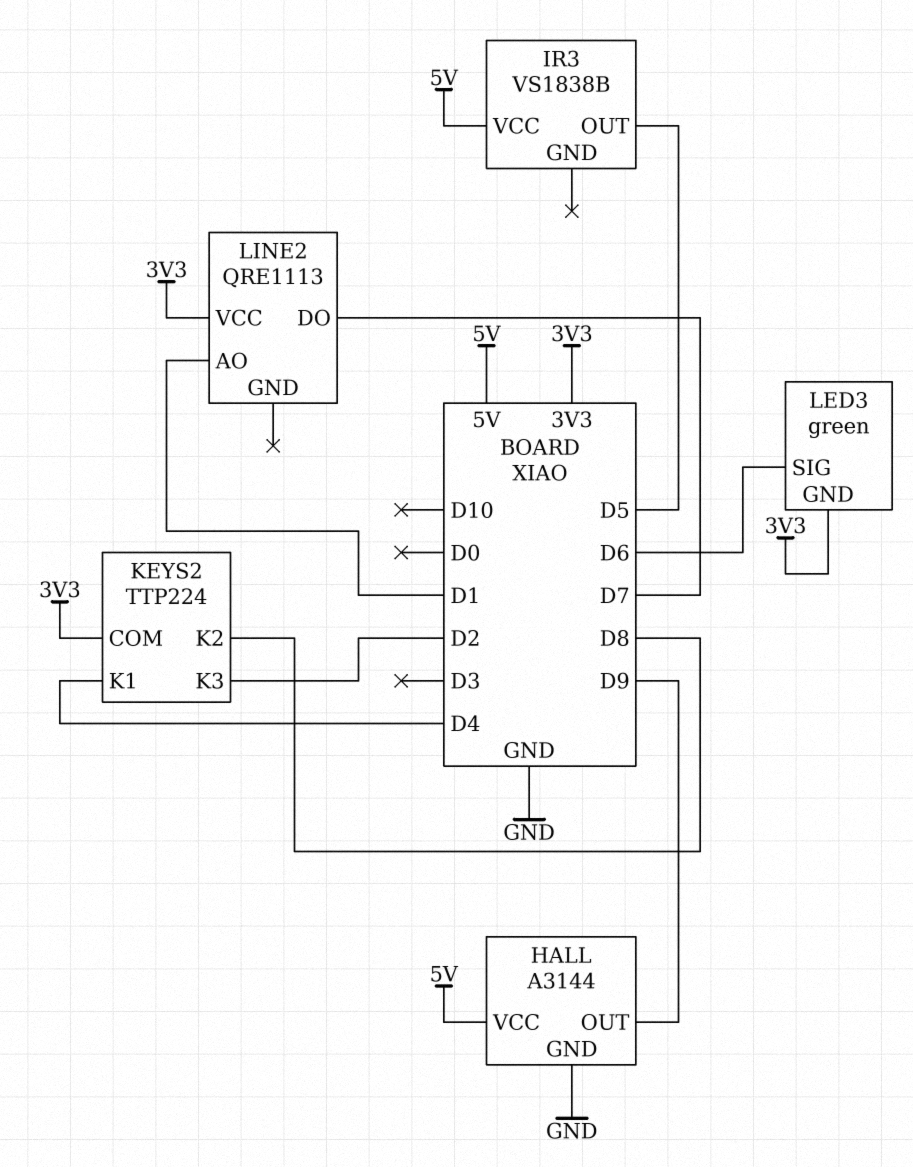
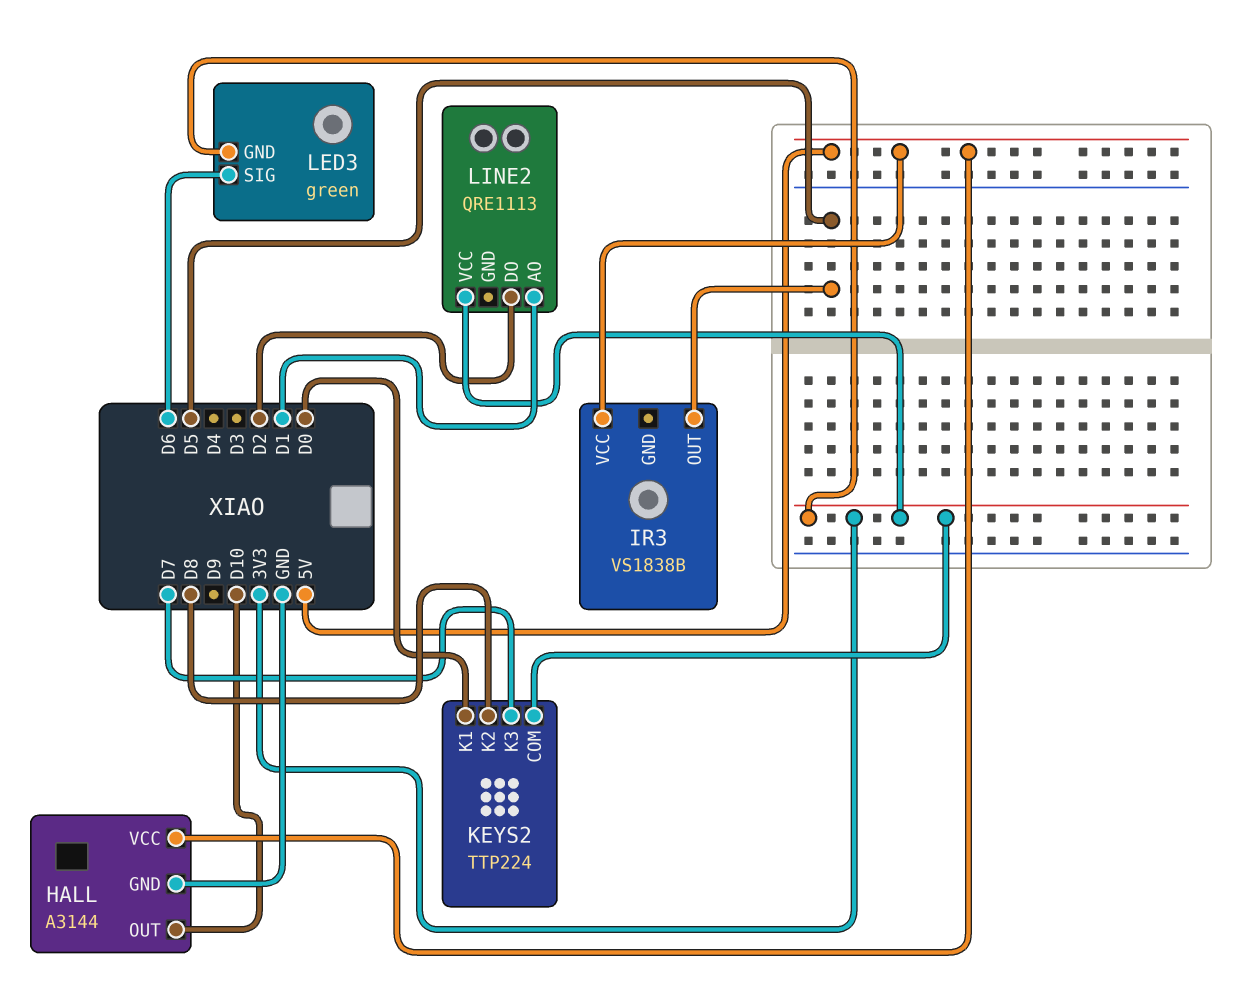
HALL pin OUT: D9 -> D10
KEYS2 pin K1: D4 -> D0
KEYS2 pin K3: D2 -> D7
LINE2 pin DO: D7 -> D2

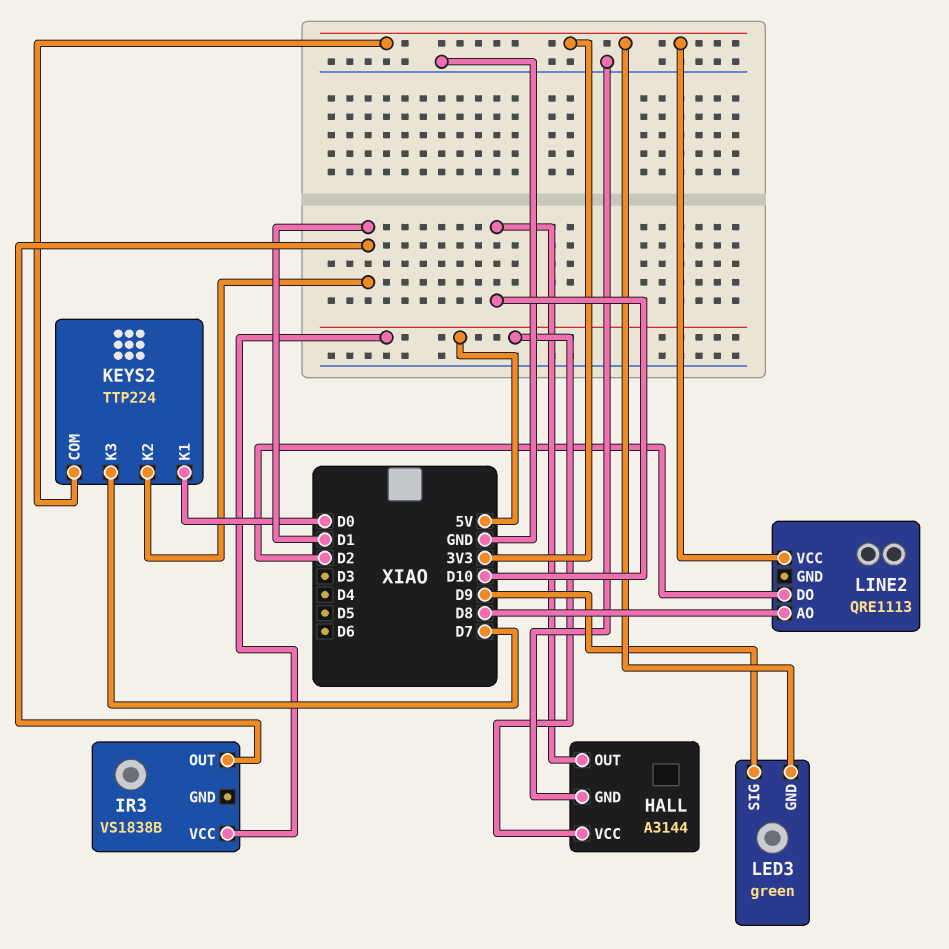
IR3 pin OUT: D5 -> D1
KEYS2 pin K2: D8 -> D1
LED3 pin SIG: D6 -> D9
LINE2 pin AO: D1 -> D8

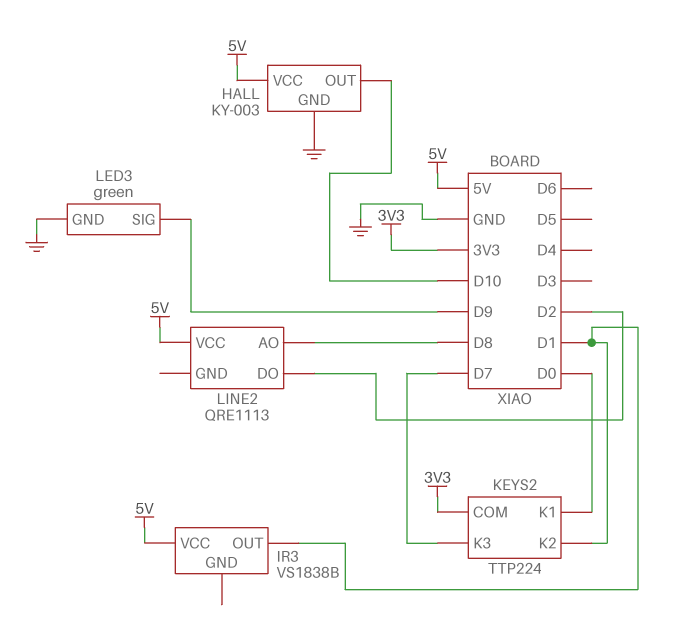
HALL: A3144 -> KY-003
LED3 pin GND: 3V3 -> GND
LINE2 pin VCC: 3V3 -> 5V

